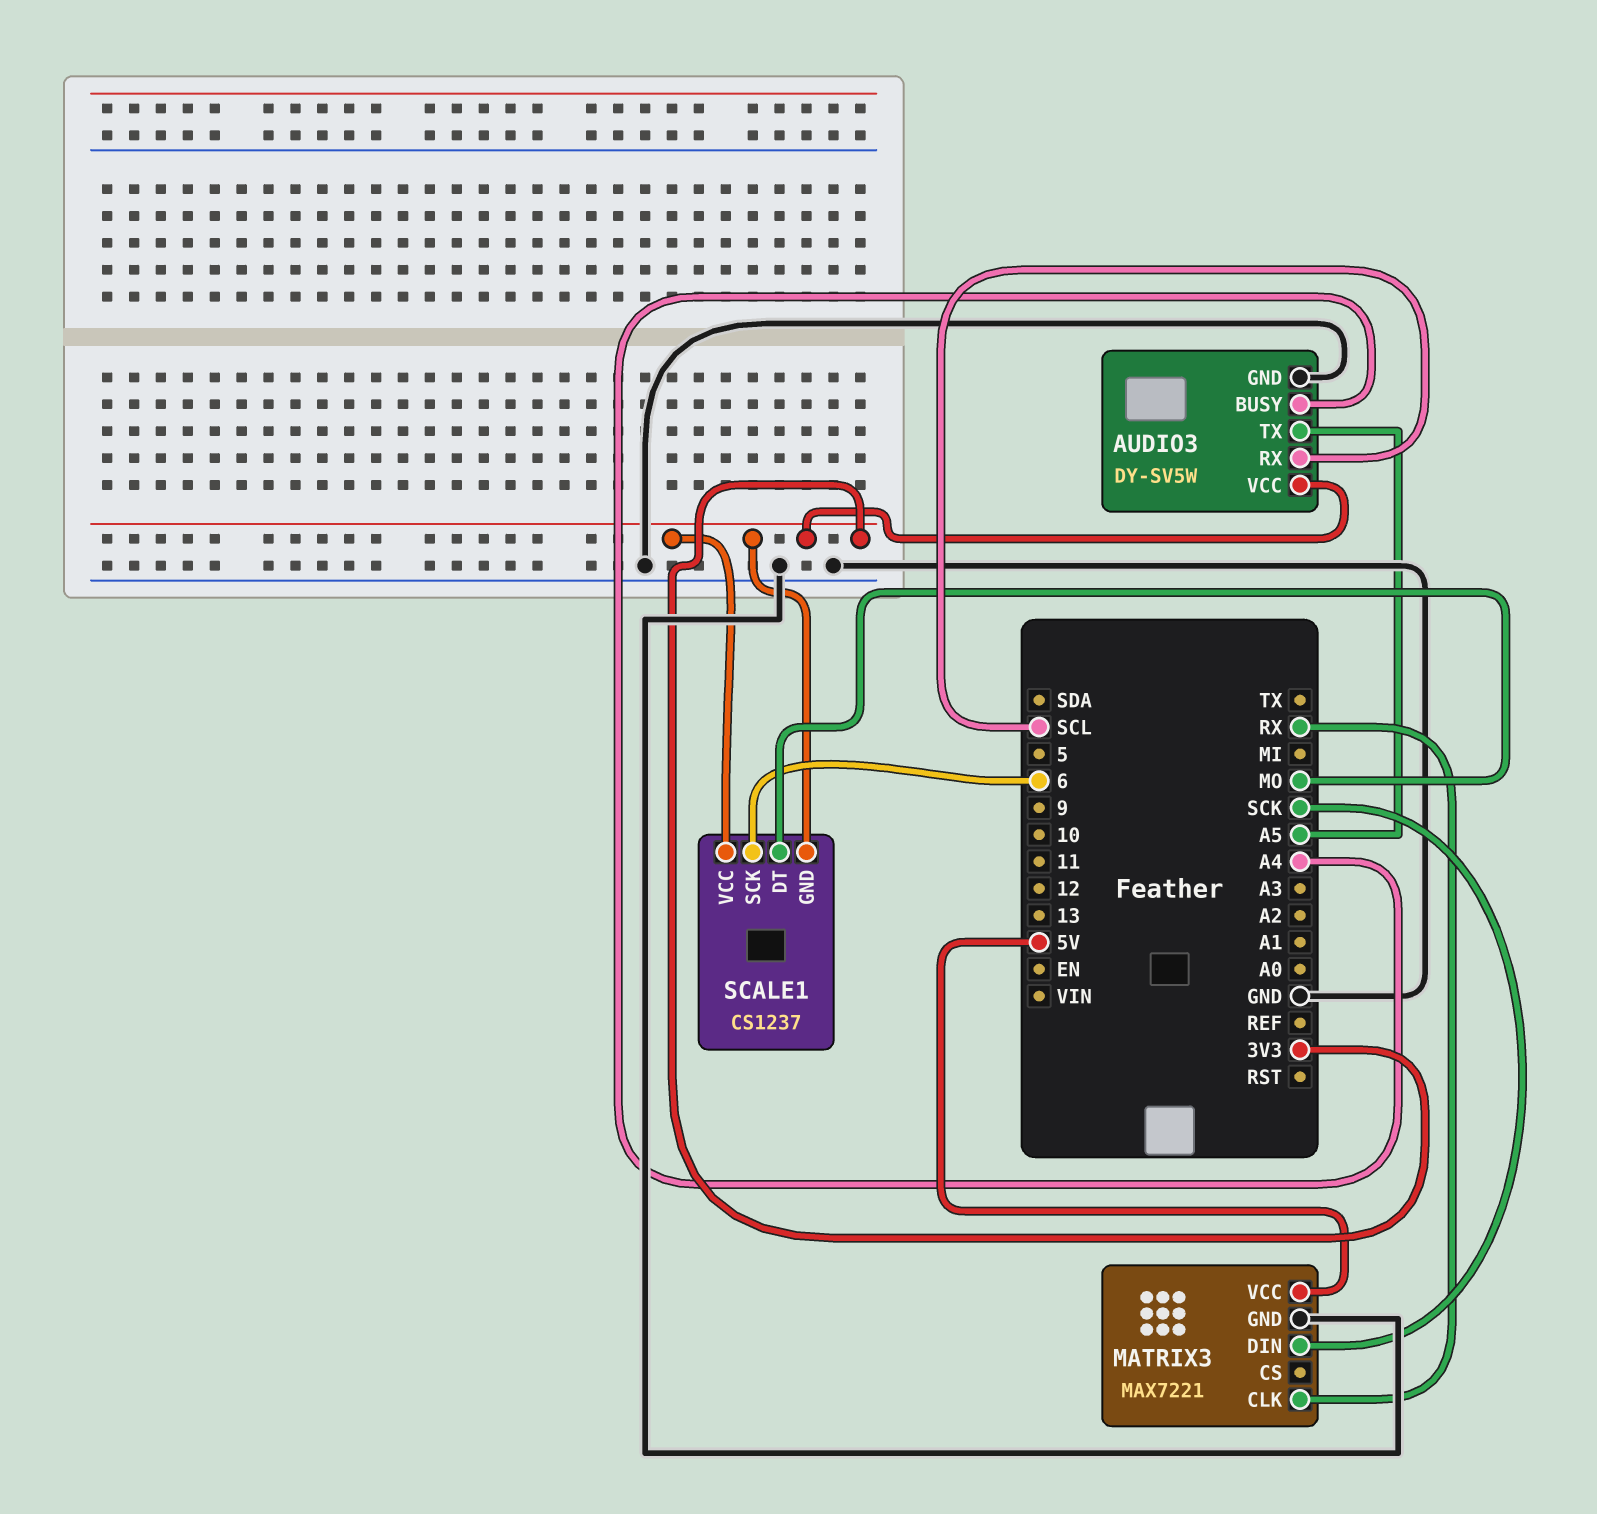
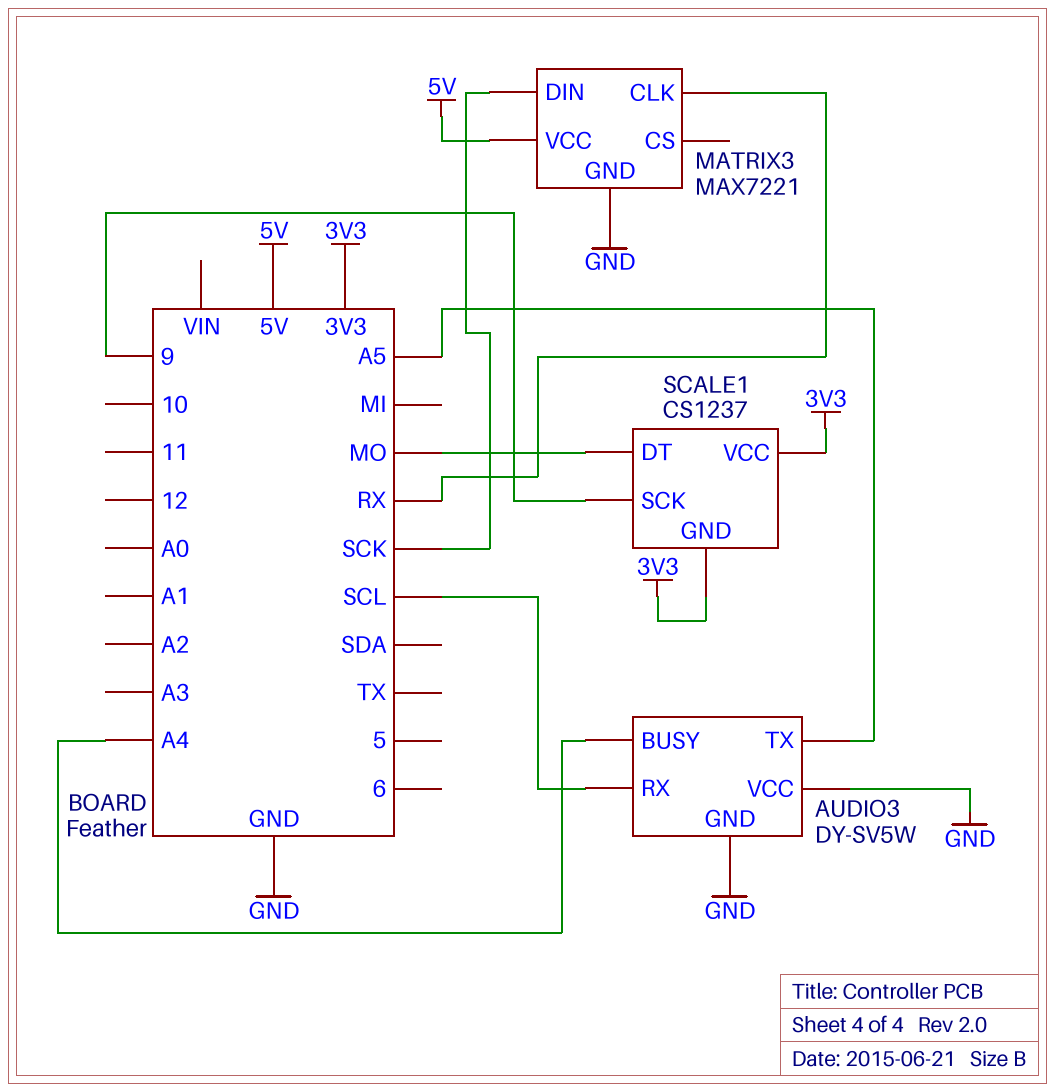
AUDIO3 pin VCC: 3V3 -> GND
SCALE1 pin SCK: 6 -> 9

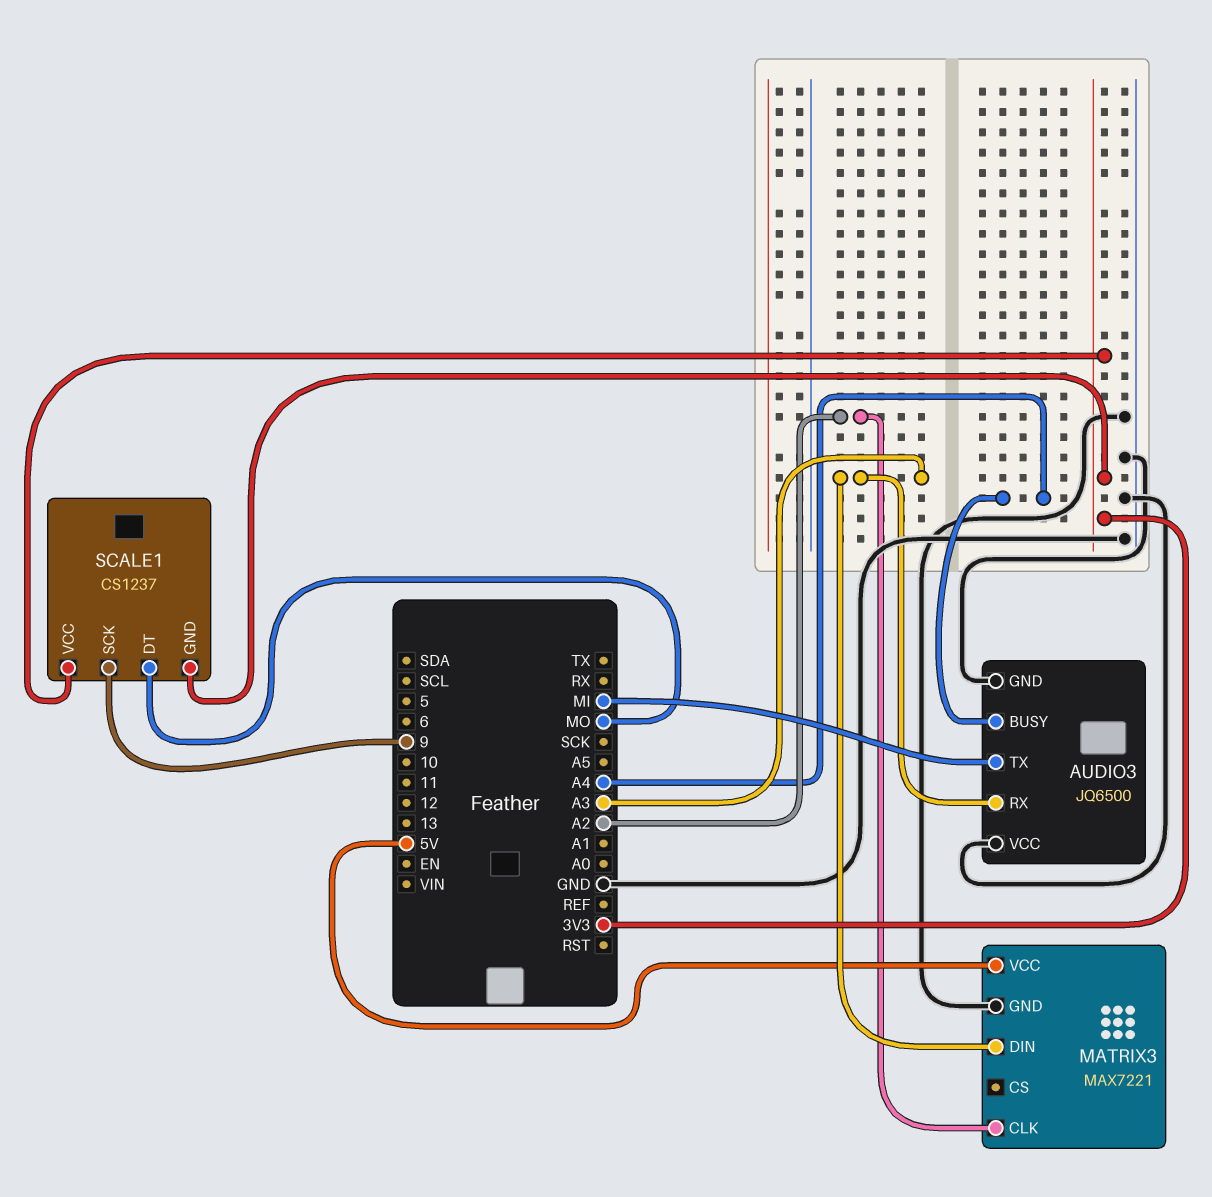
AUDIO3: DY-SV5W -> JQ6500
AUDIO3 pin RX: SCL -> A3
AUDIO3 pin TX: A5 -> MI
MATRIX3 pin CLK: RX -> A2
MATRIX3 pin DIN: SCK -> A3

